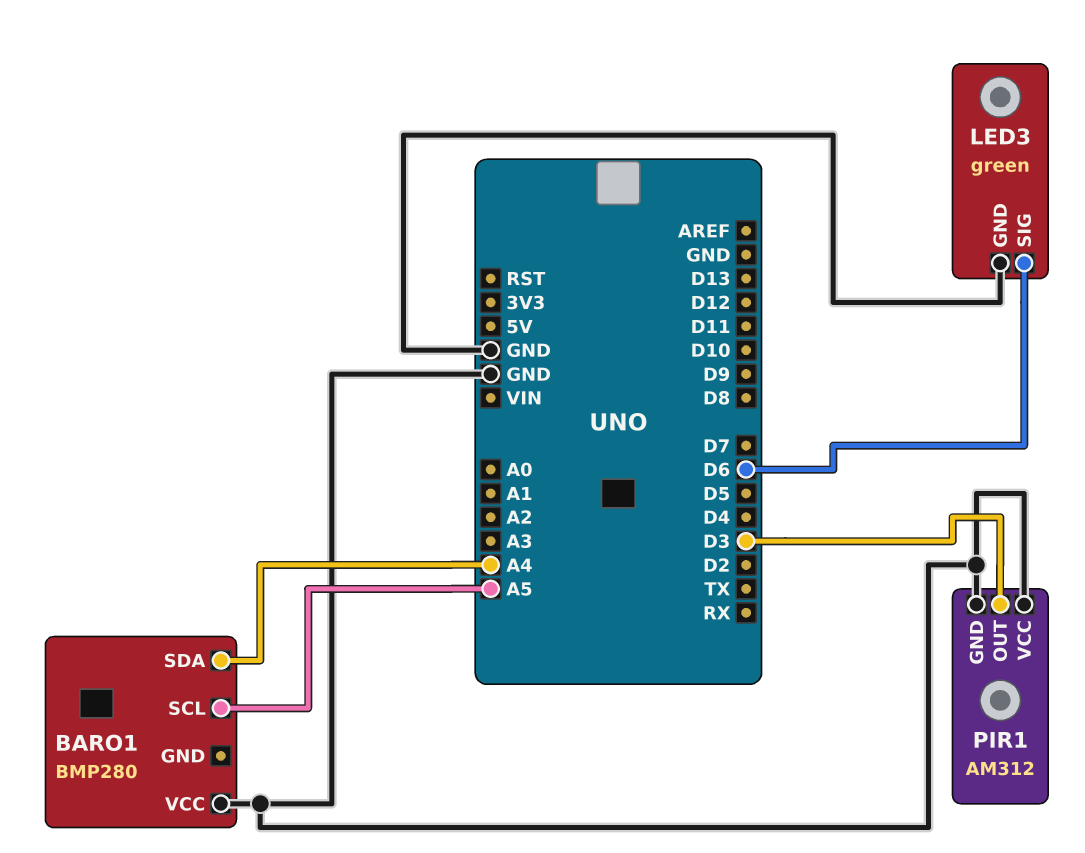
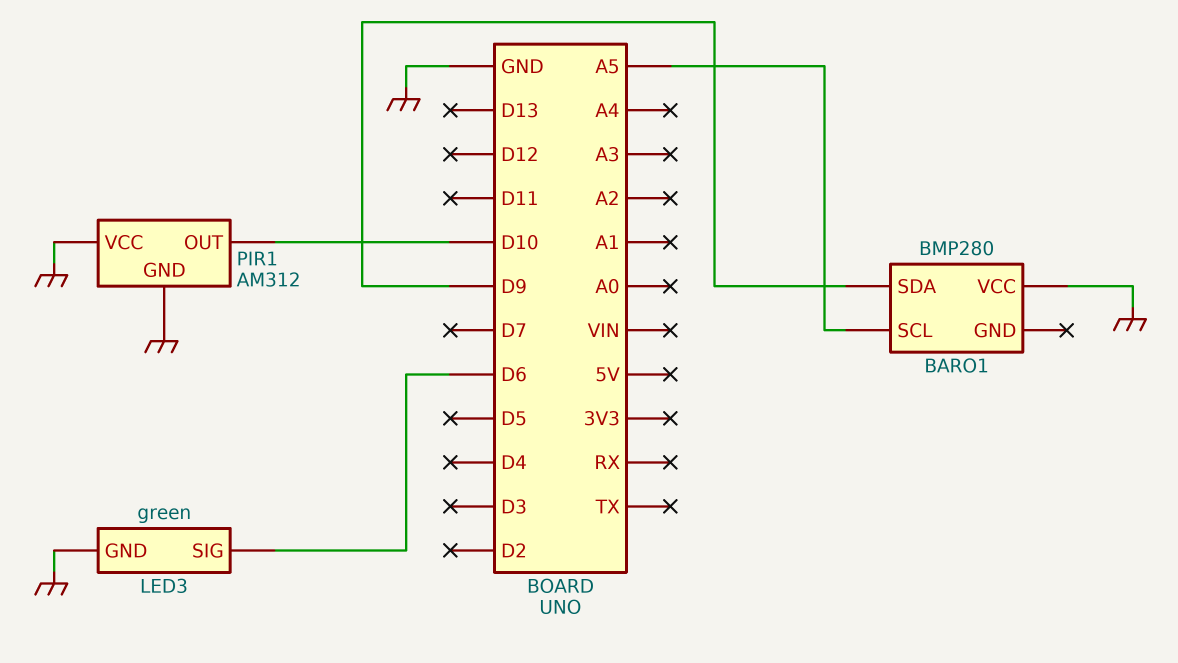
BARO1 pin SDA: A4 -> D9
PIR1 pin OUT: D3 -> D10

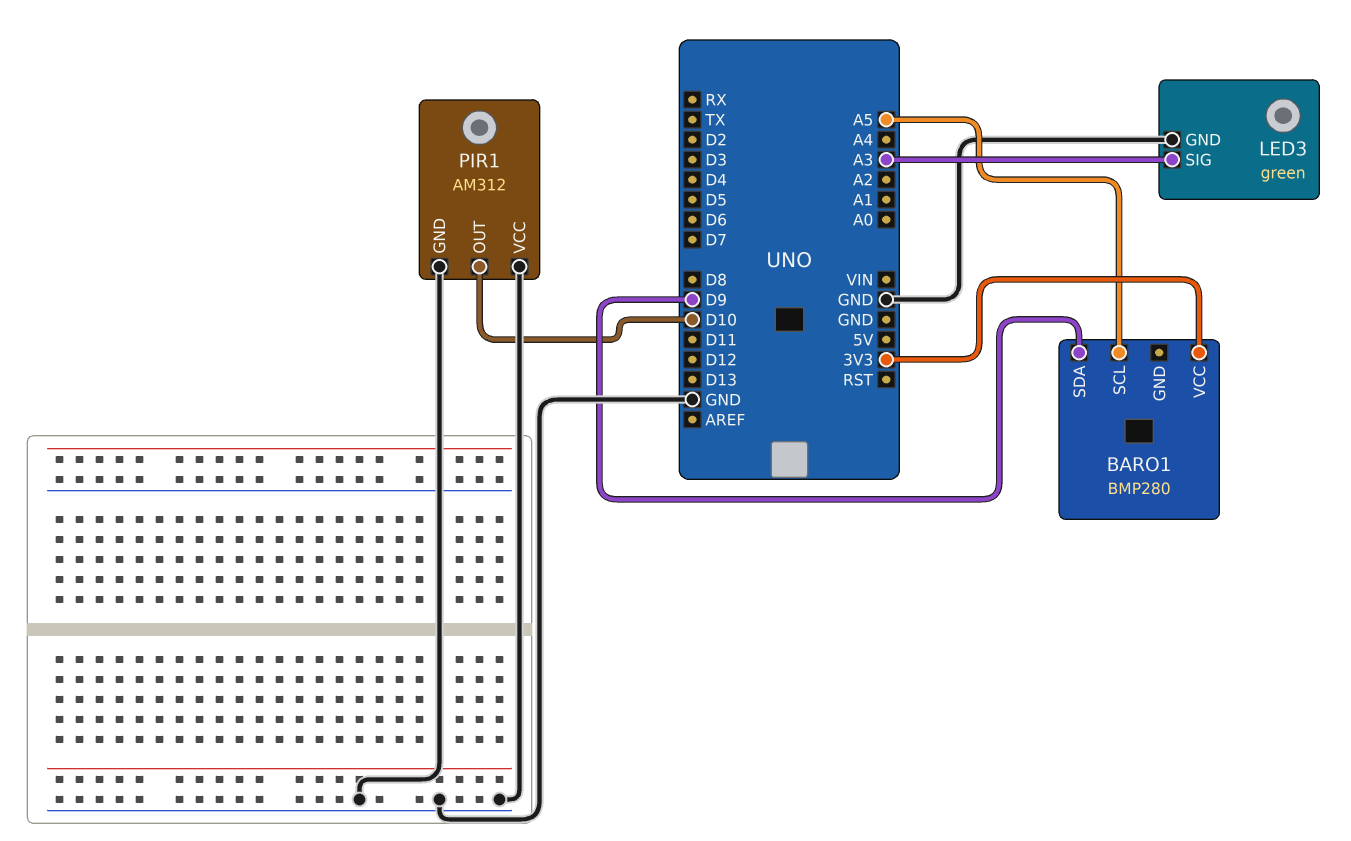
BARO1 pin VCC: GND -> 3V3
LED3 pin SIG: D6 -> A3

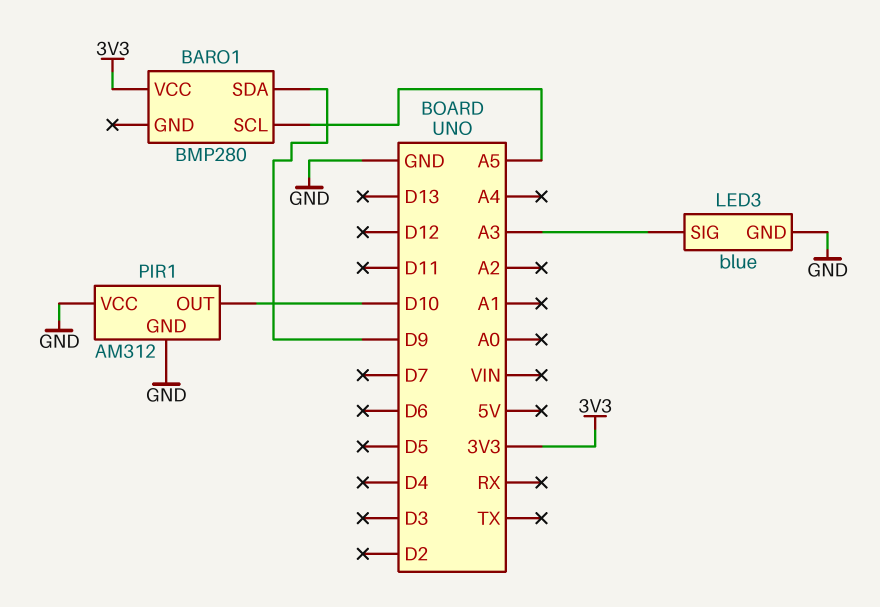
LED3: green -> blue

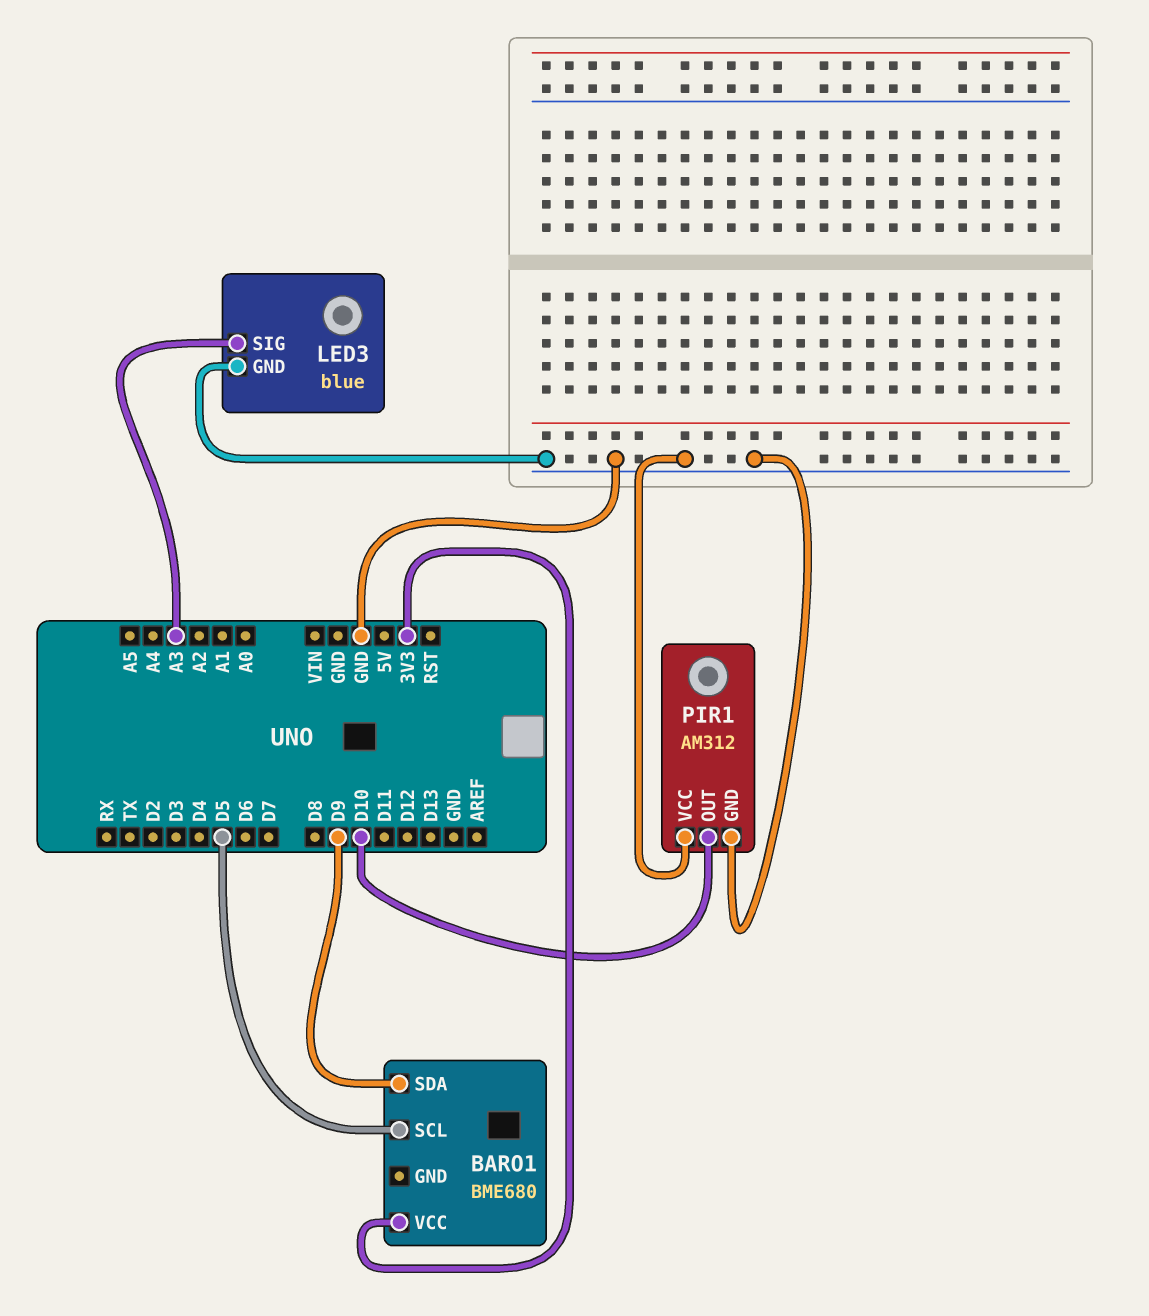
BARO1: BMP280 -> BME680
BARO1 pin SCL: A5 -> D5

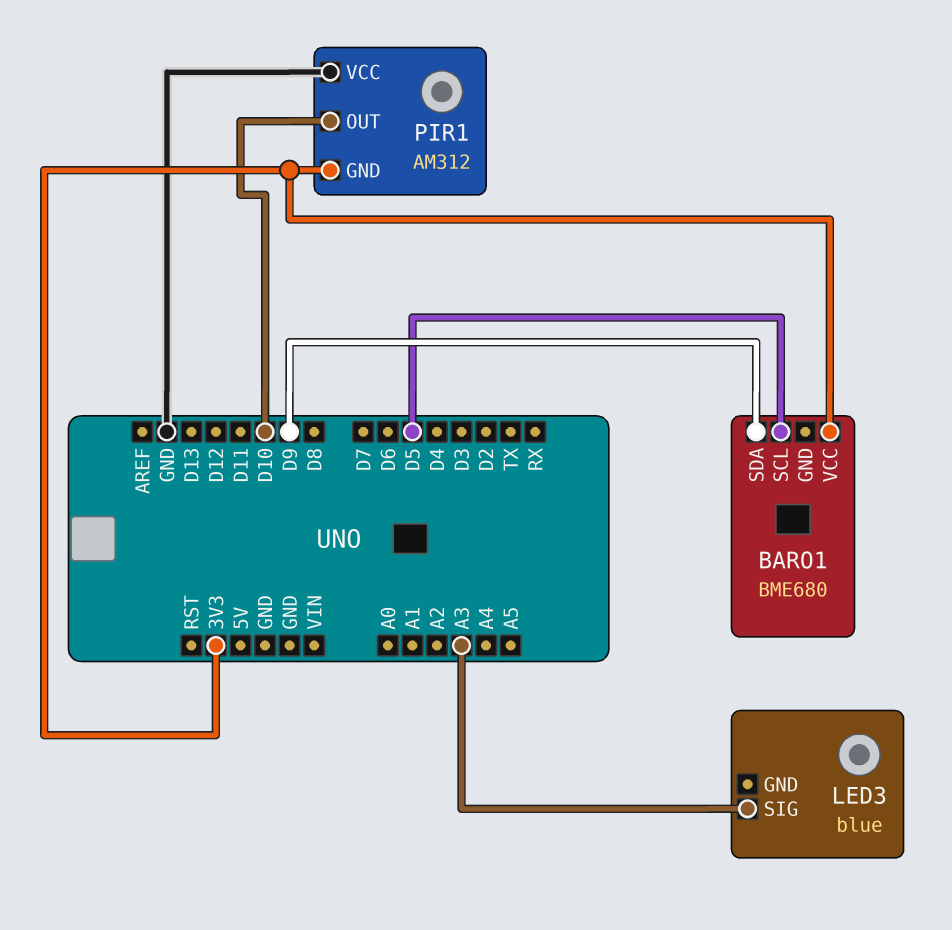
LED3 pin GND: GND -> none
PIR1 pin GND: GND -> 3V3

